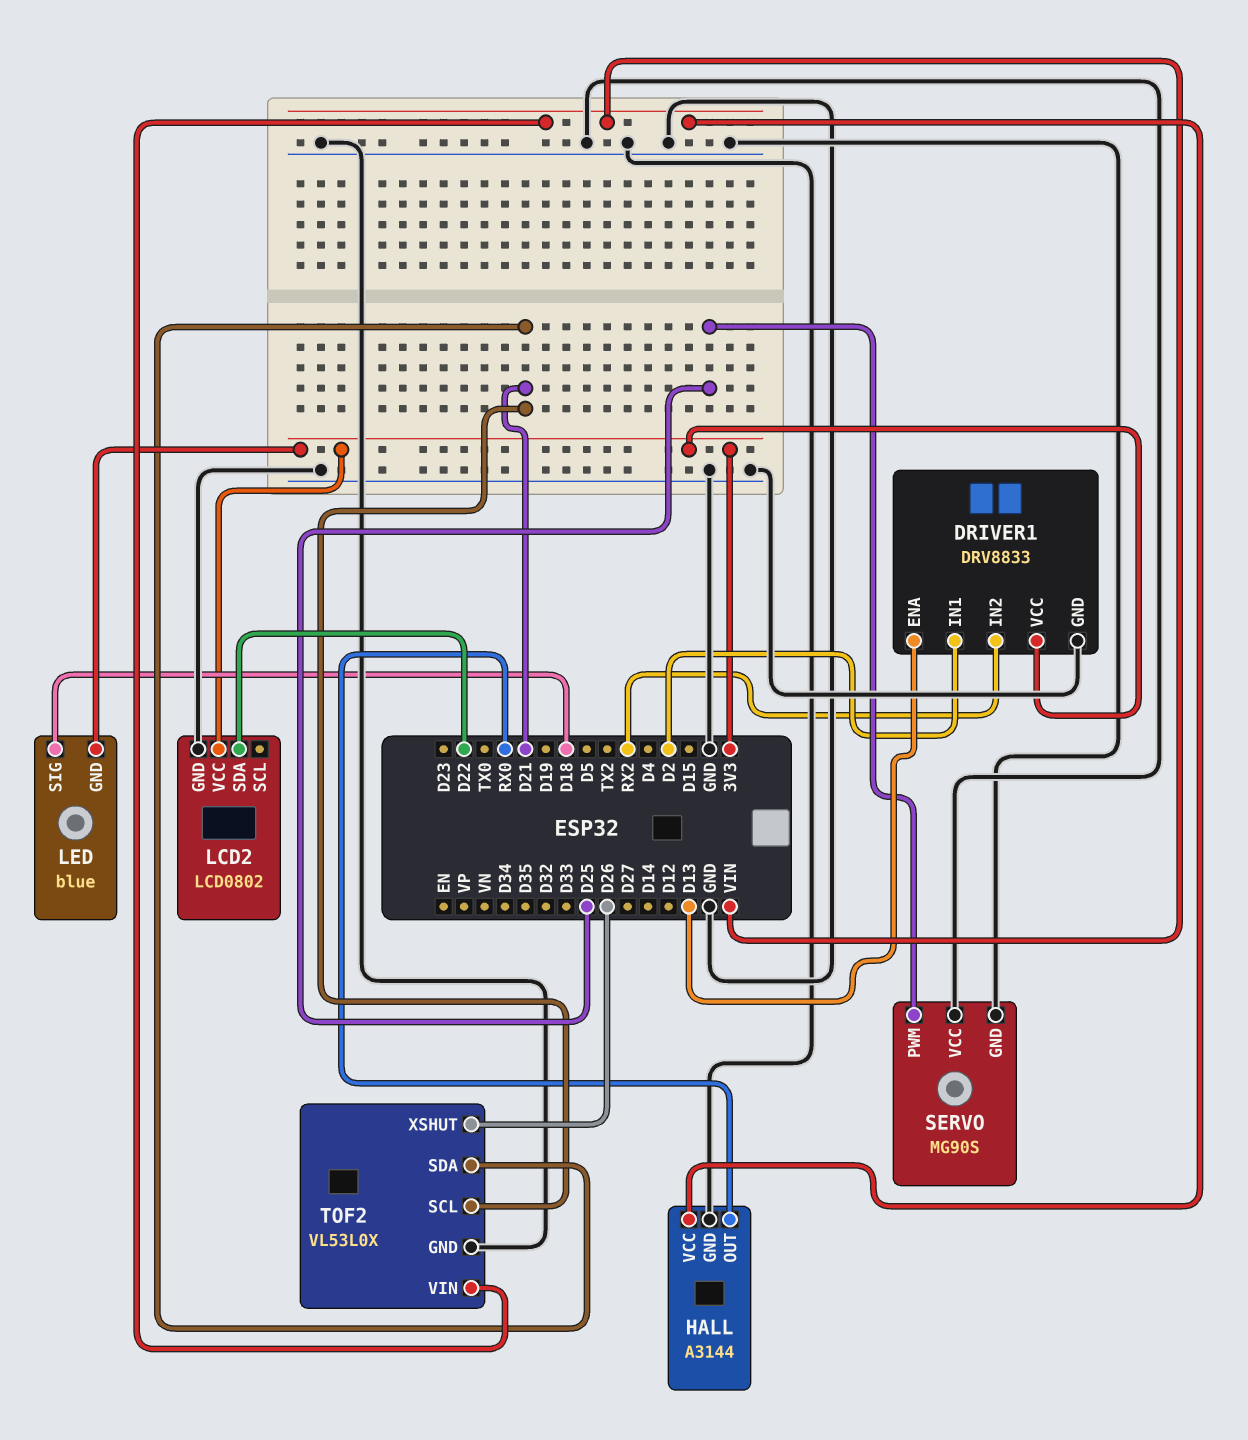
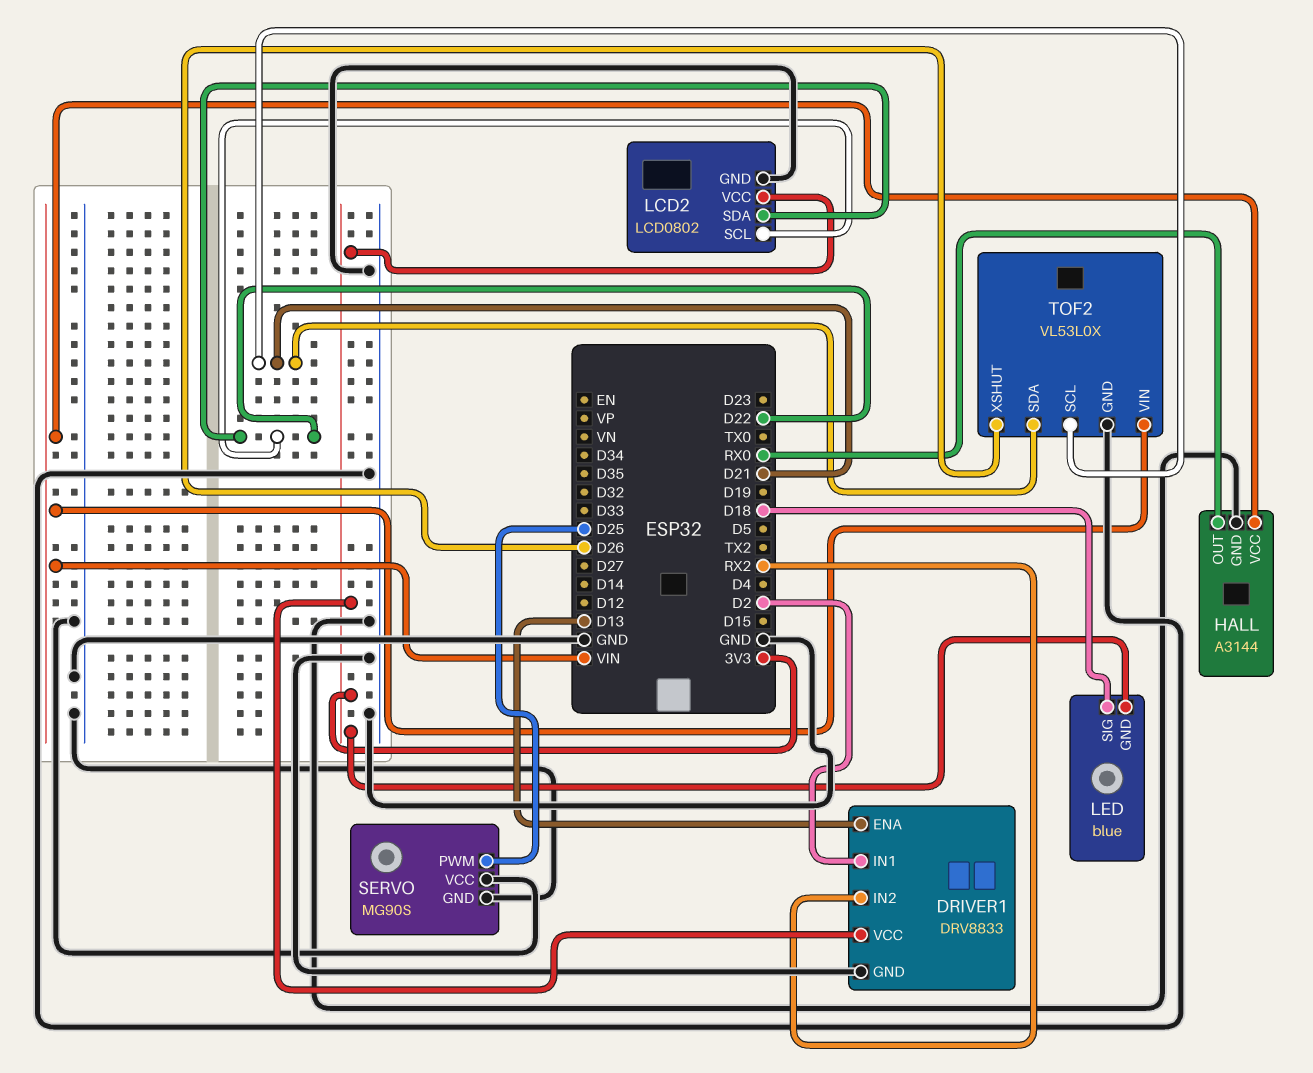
LCD2 pin SCL: none -> D22

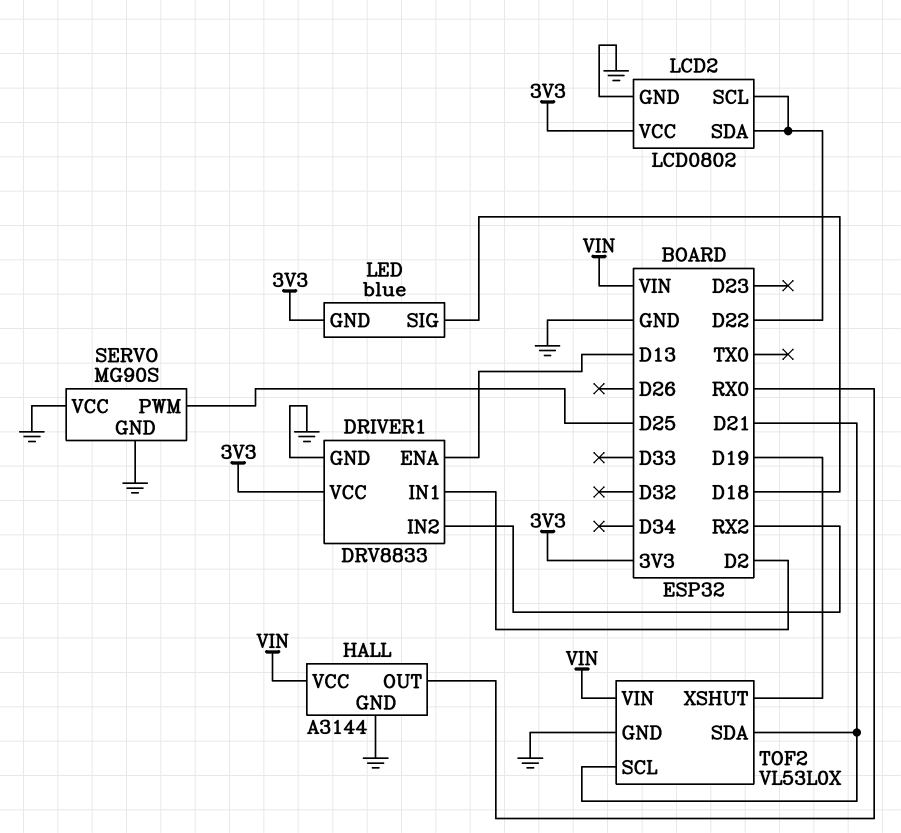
TOF2 pin XSHUT: D26 -> D19

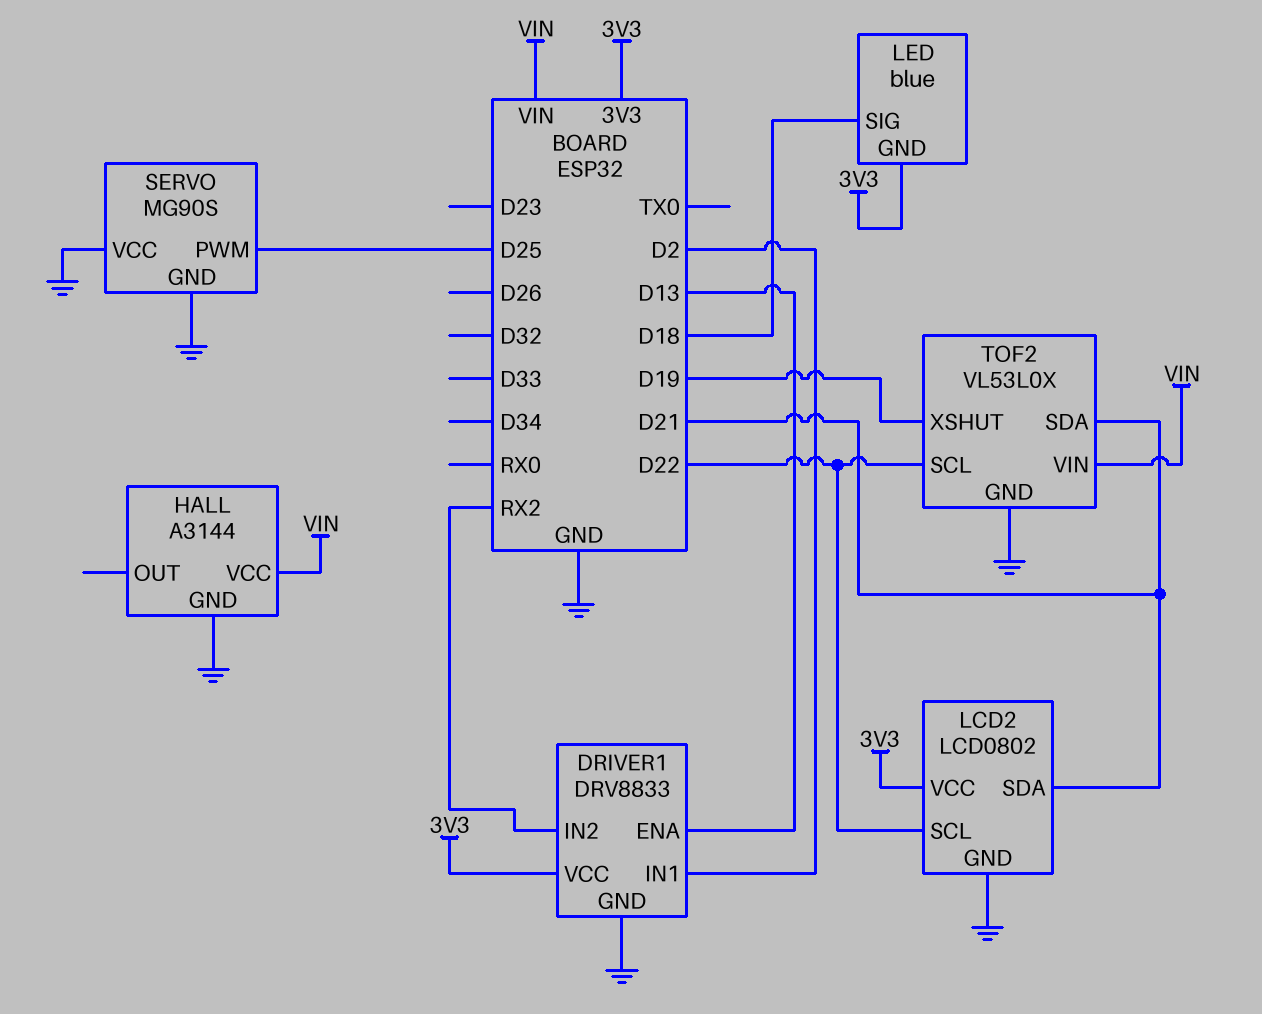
HALL pin OUT: RX0 -> none
LCD2 pin SDA: D22 -> D21
TOF2 pin SCL: D21 -> D22

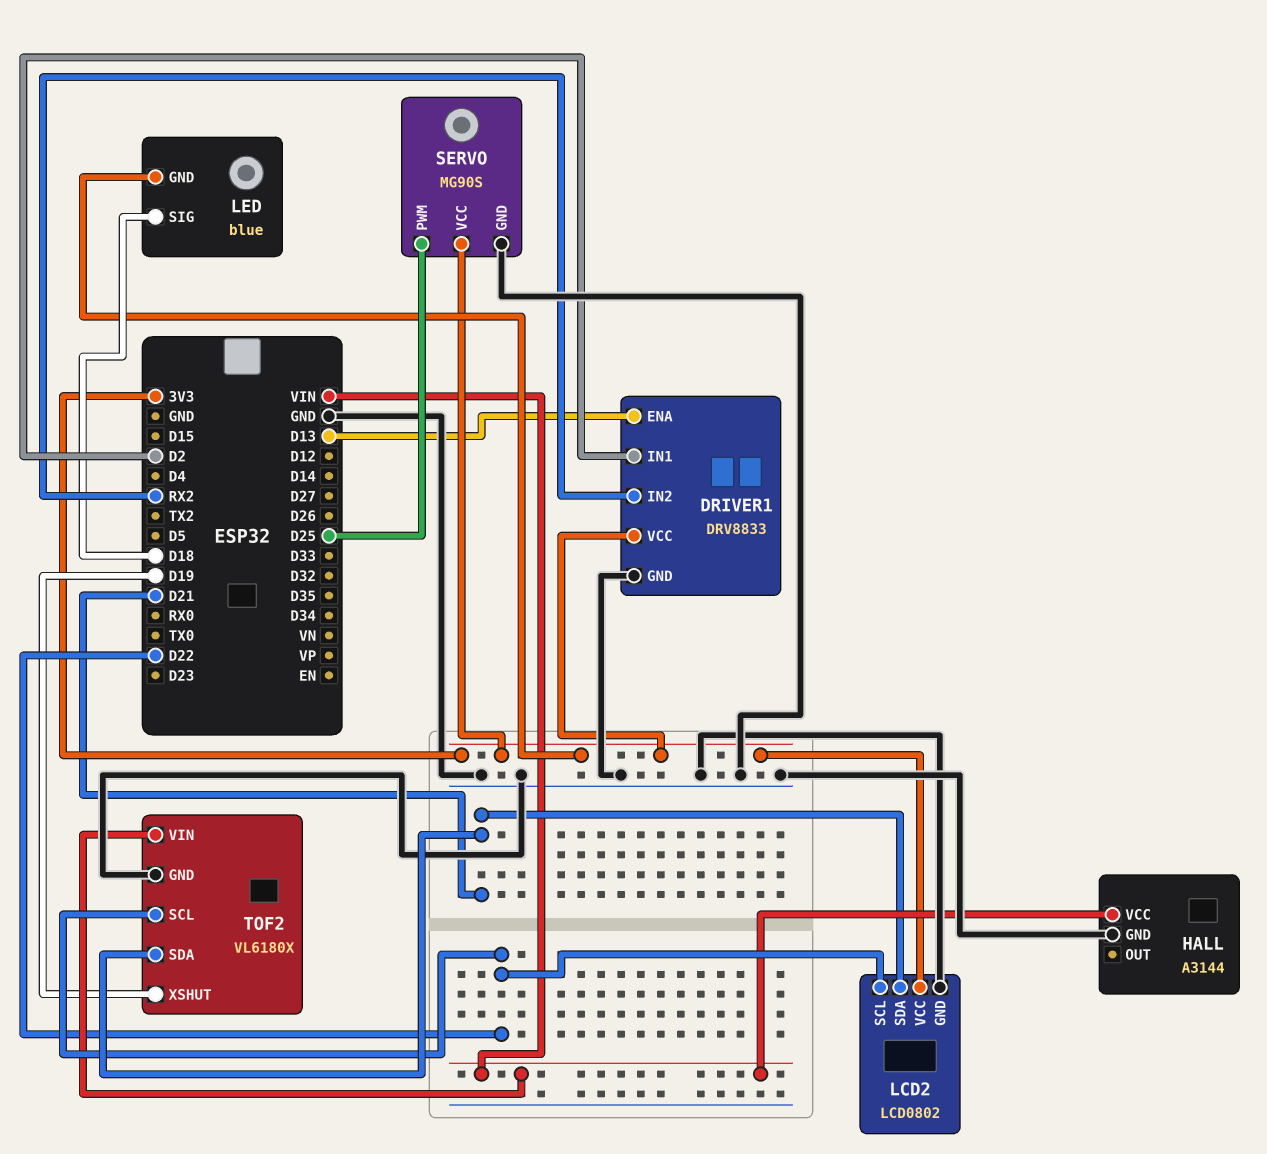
SERVO pin VCC: GND -> 3V3
TOF2: VL53L0X -> VL6180X

